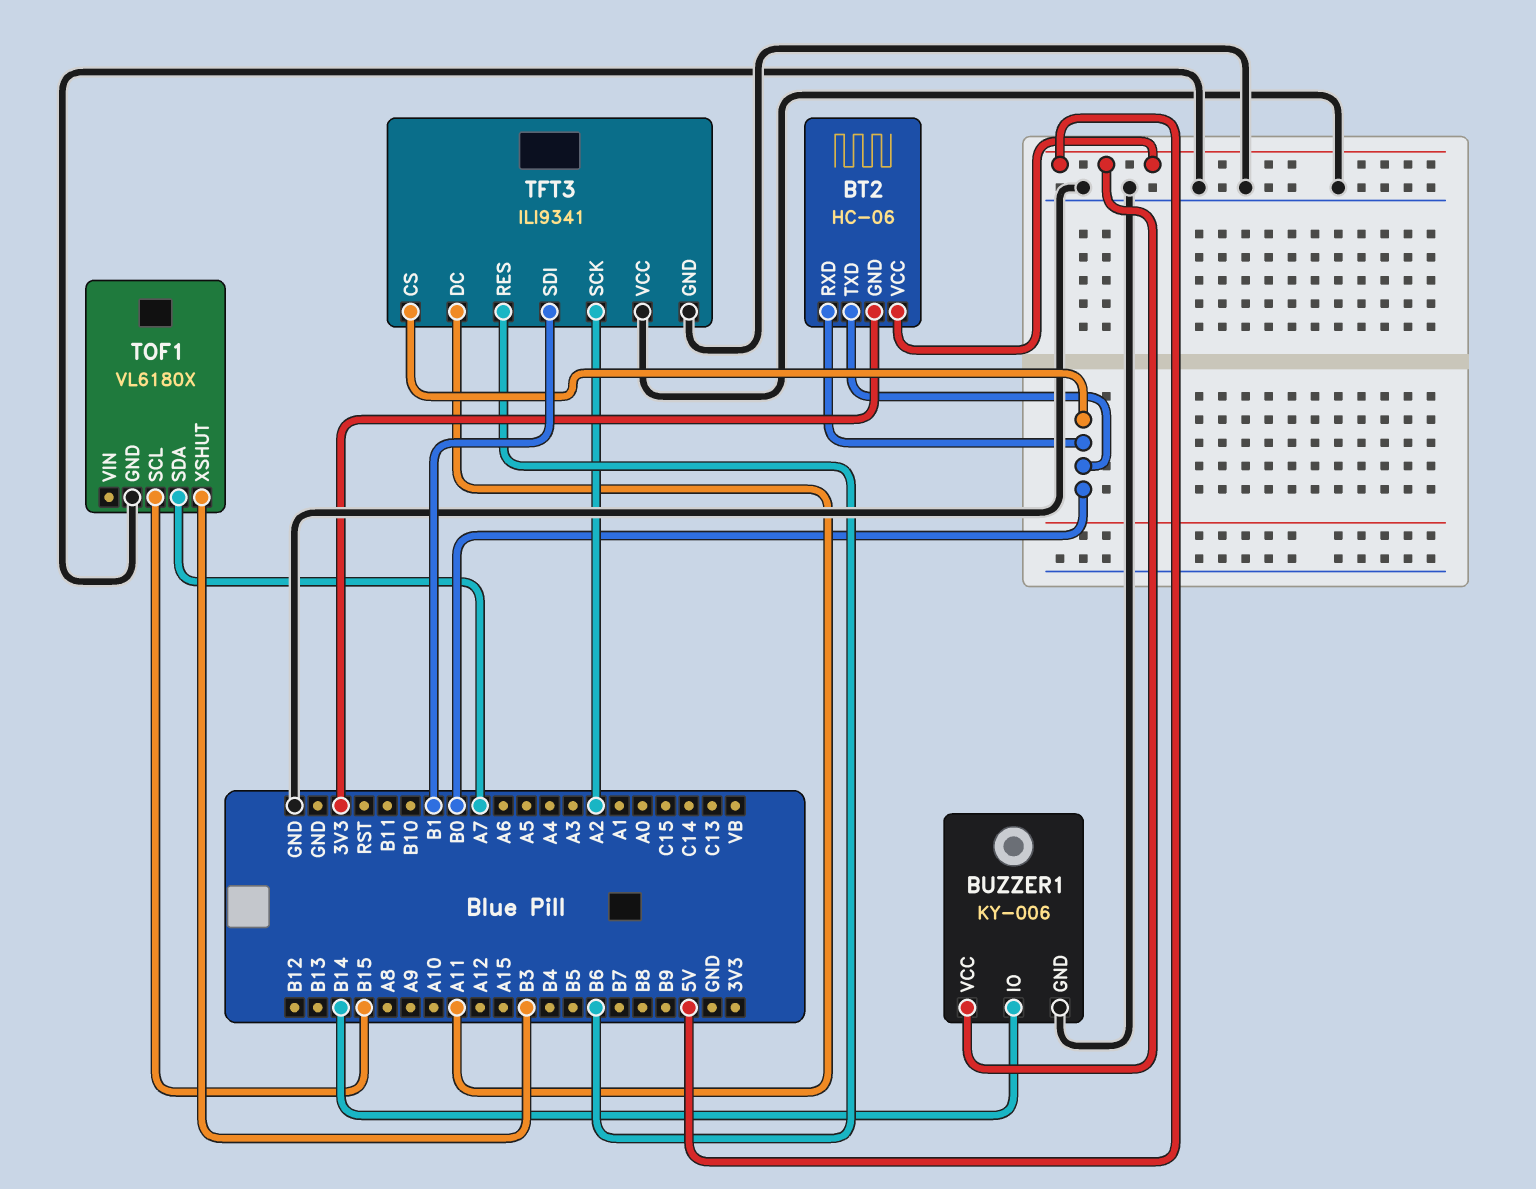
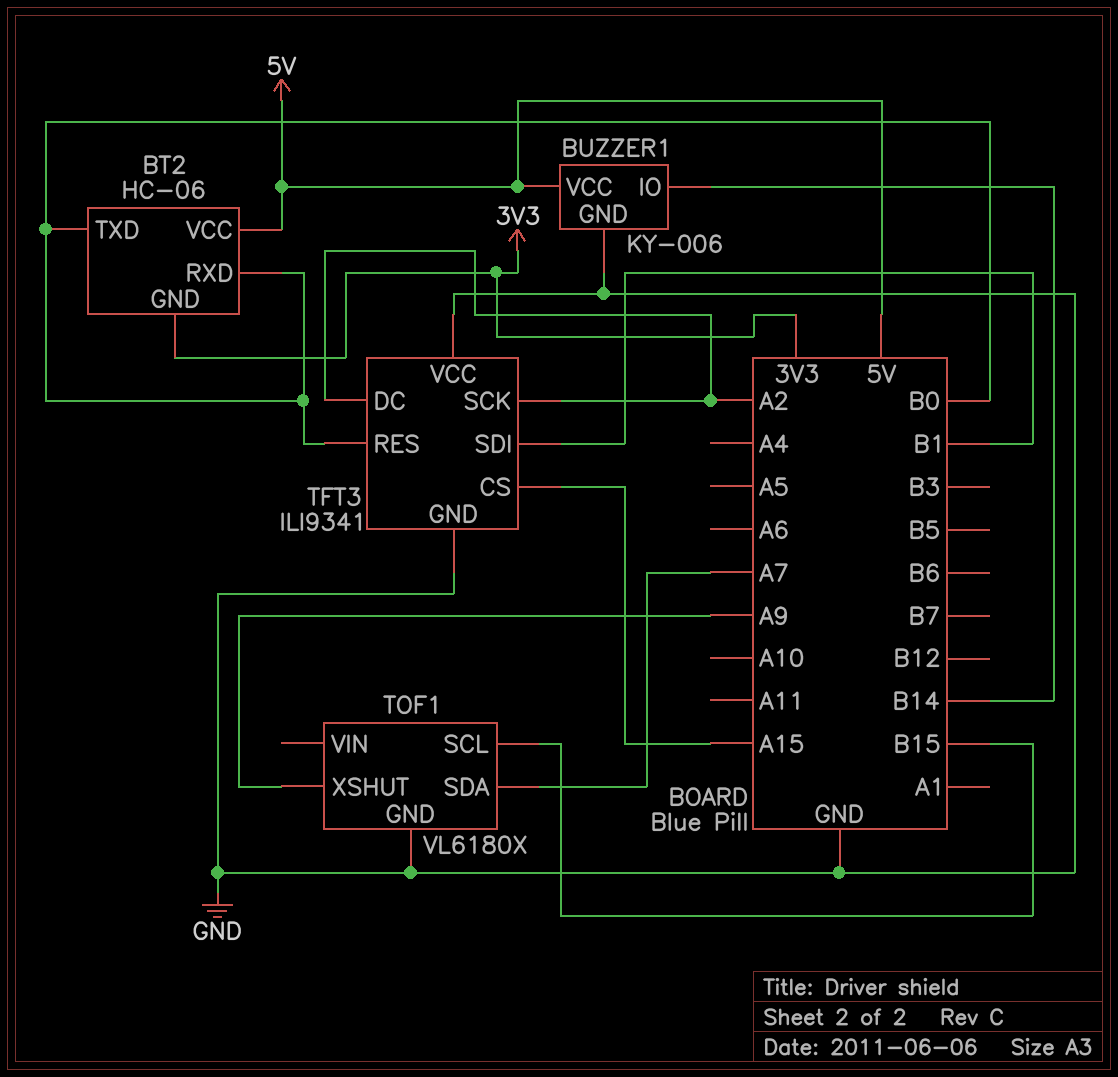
TFT3 pin CS: B0 -> A15
TFT3 pin DC: A11 -> A2
TFT3 pin RES: B6 -> B0
TOF1 pin XSHUT: B3 -> A9

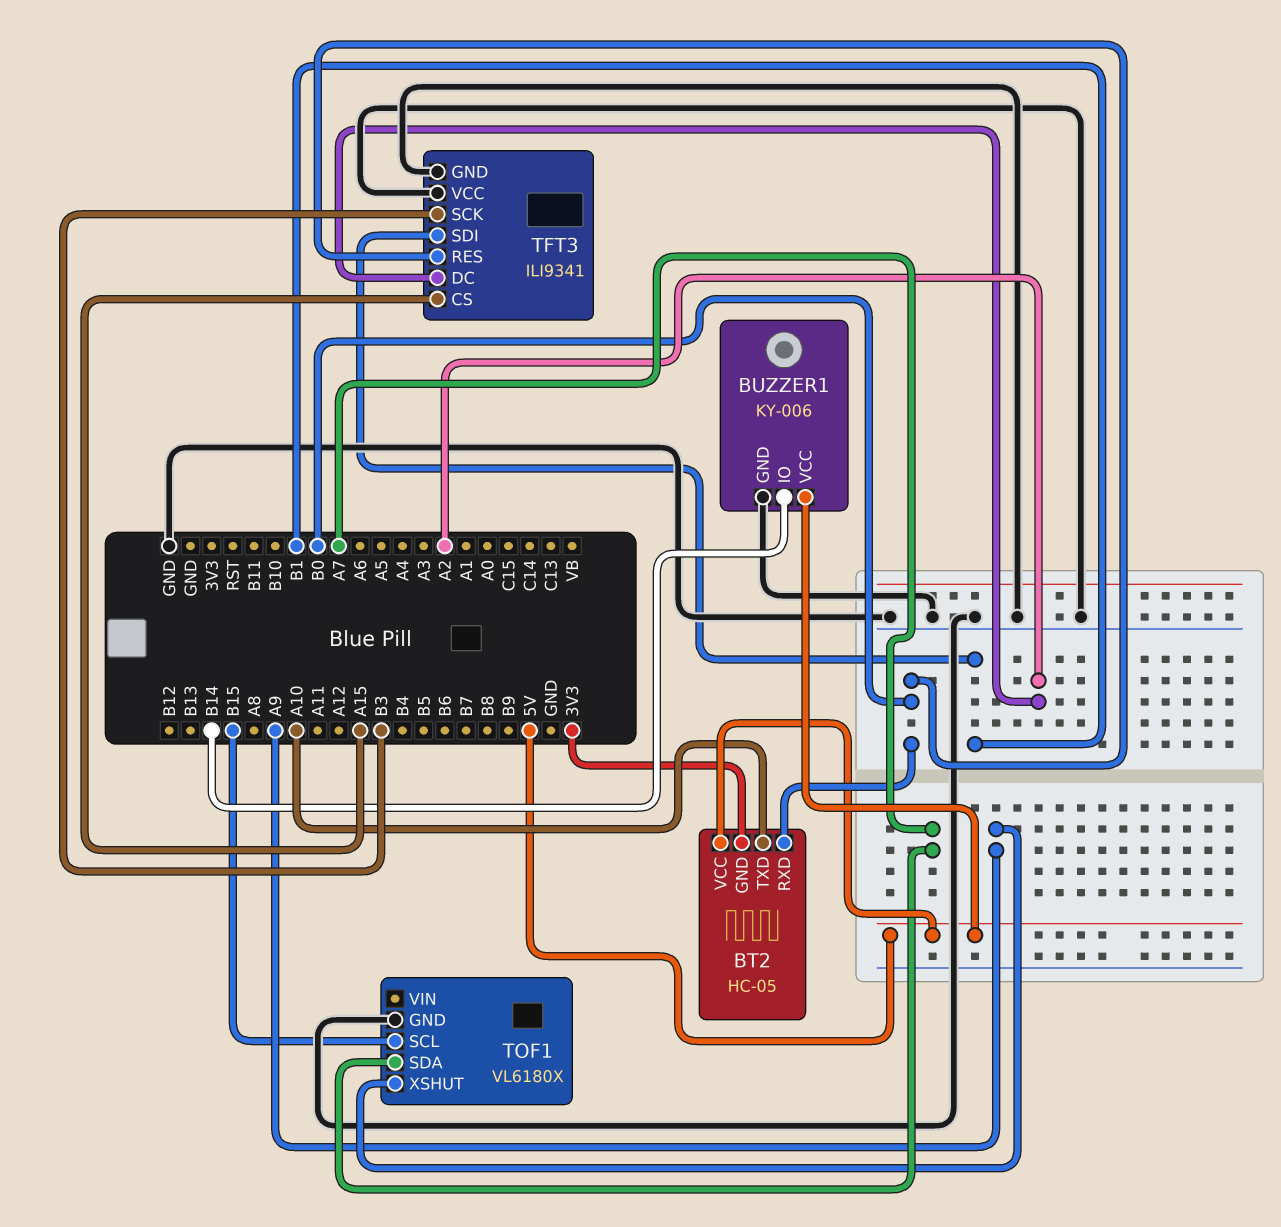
BT2: HC-06 -> HC-05
BT2 pin TXD: B0 -> A10
TFT3 pin SCK: A2 -> B3

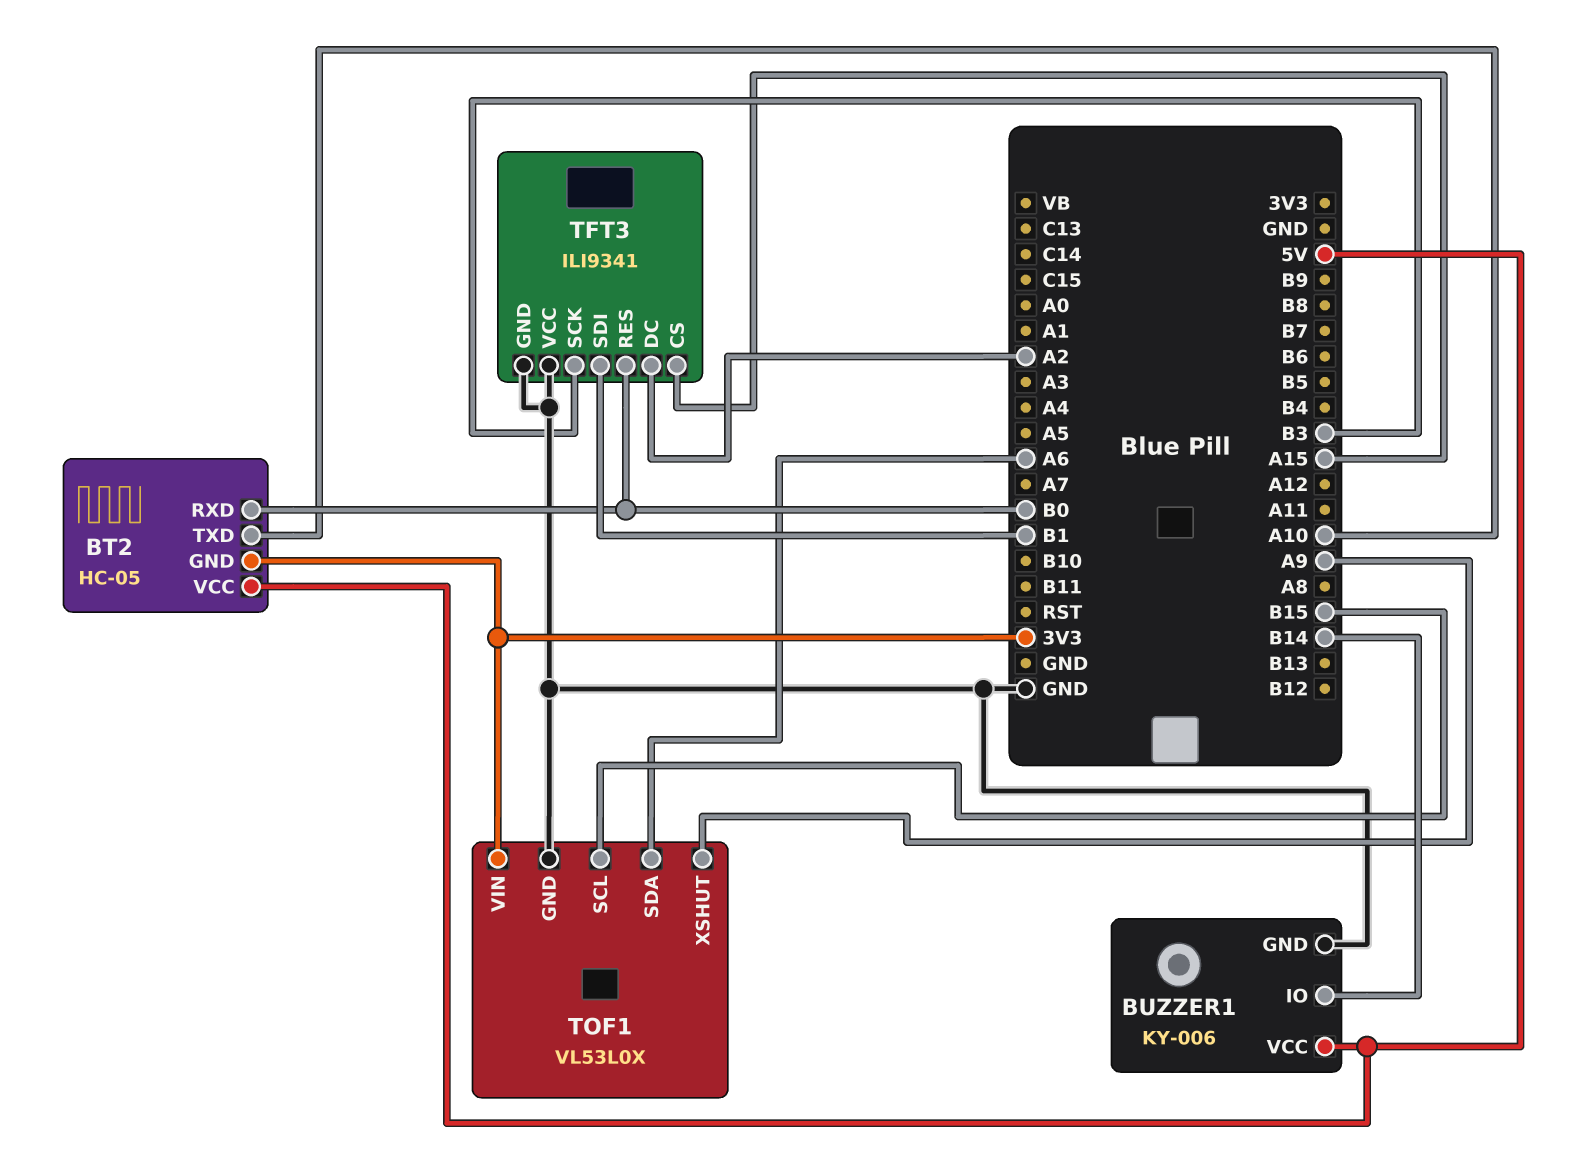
TOF1: VL6180X -> VL53L0X
TOF1 pin SDA: A7 -> A6
TOF1 pin VIN: none -> 3V3

